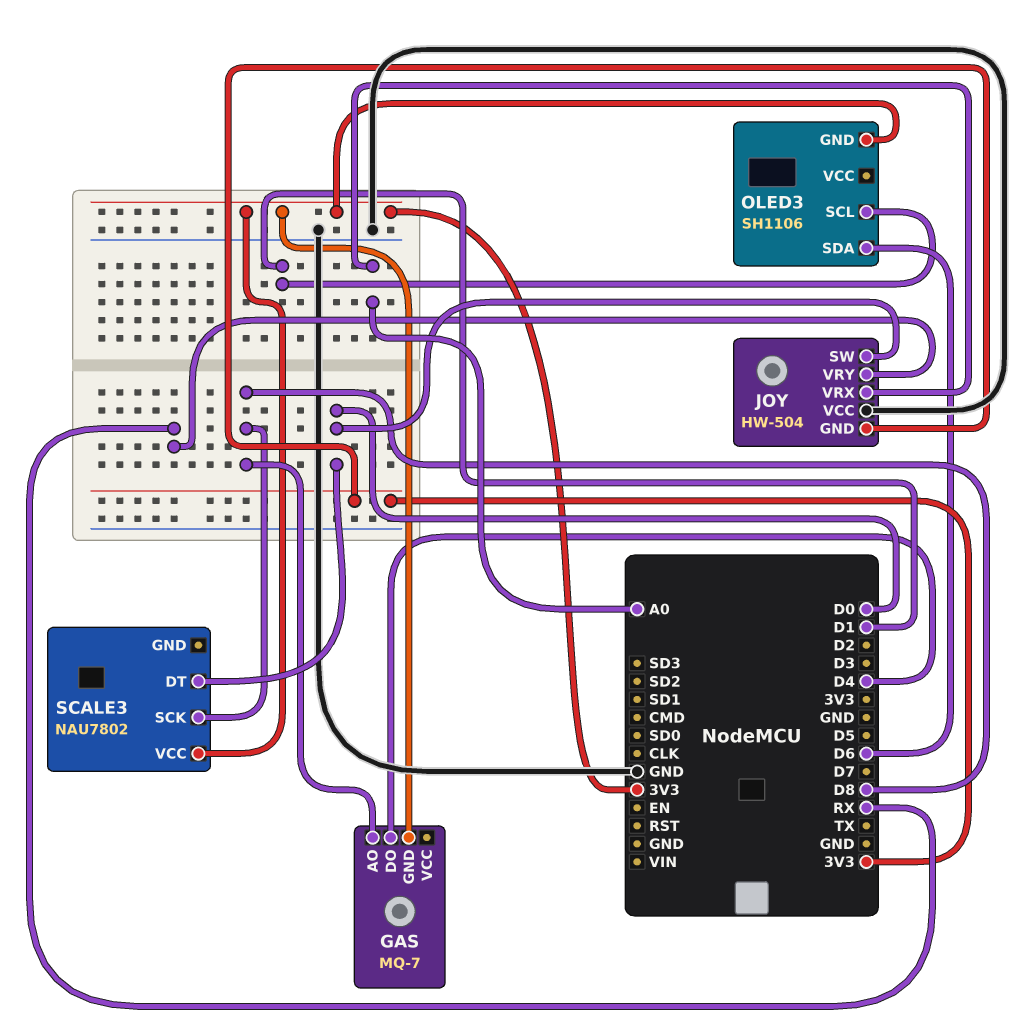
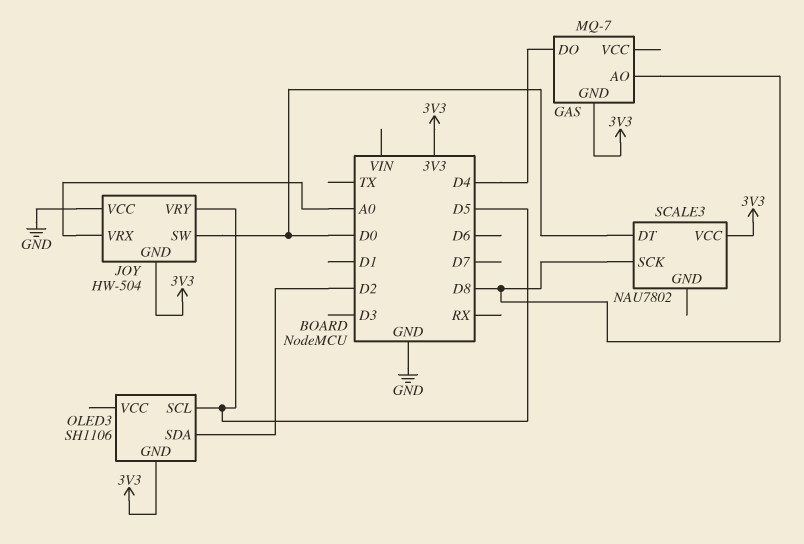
JOY pin VRY: RX -> D5
OLED3 pin SCL: D1 -> D5
OLED3 pin SDA: D6 -> D2

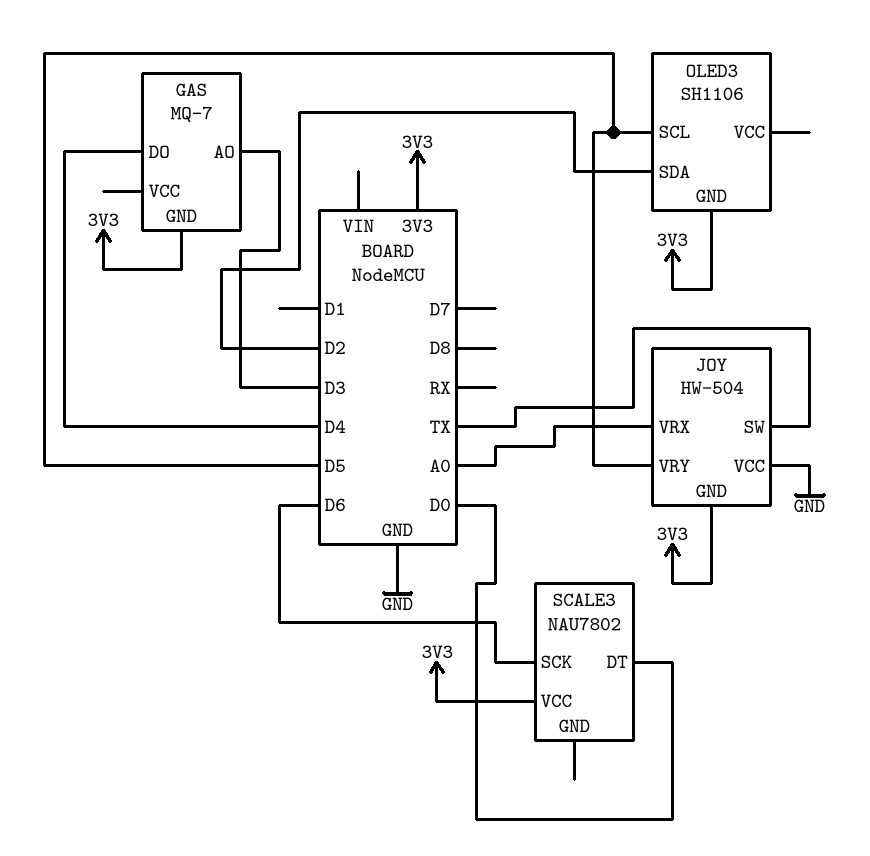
GAS pin AO: D8 -> D3
JOY pin SW: D0 -> TX
SCALE3 pin SCK: D8 -> D6

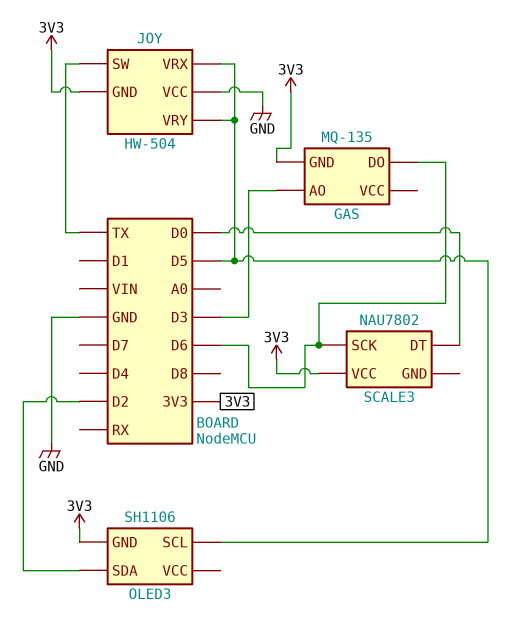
GAS: MQ-7 -> MQ-135
GAS pin DO: D4 -> D6
JOY pin VRX: A0 -> D5

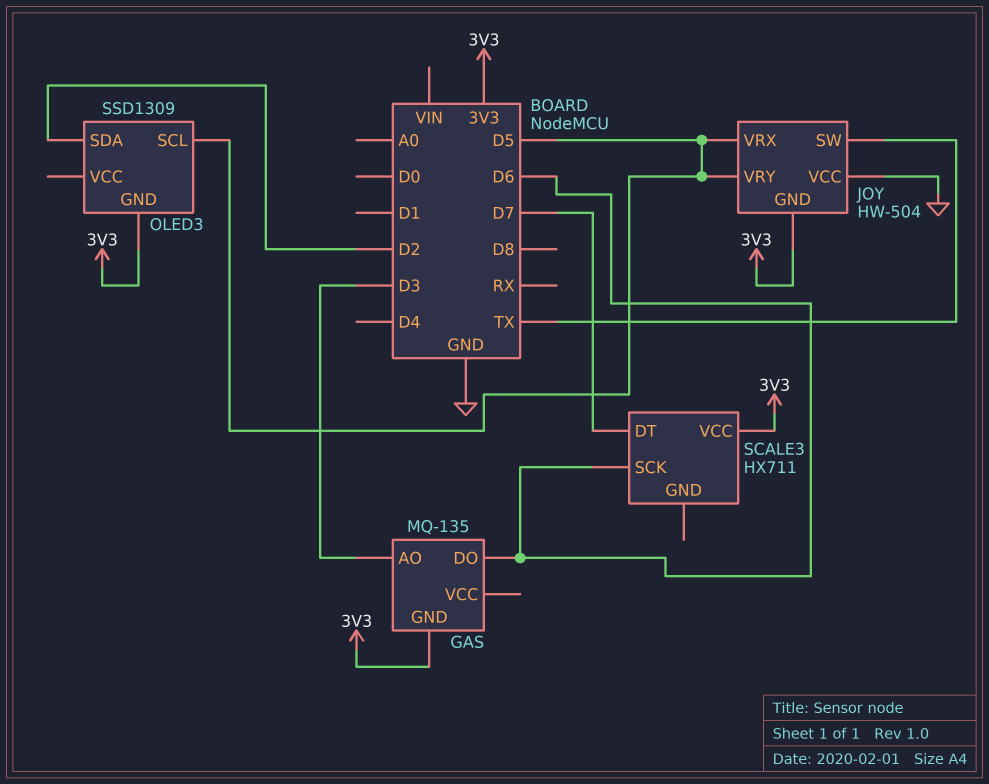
OLED3: SH1106 -> SSD1309
SCALE3: NAU7802 -> HX711
SCALE3 pin DT: D0 -> D7

